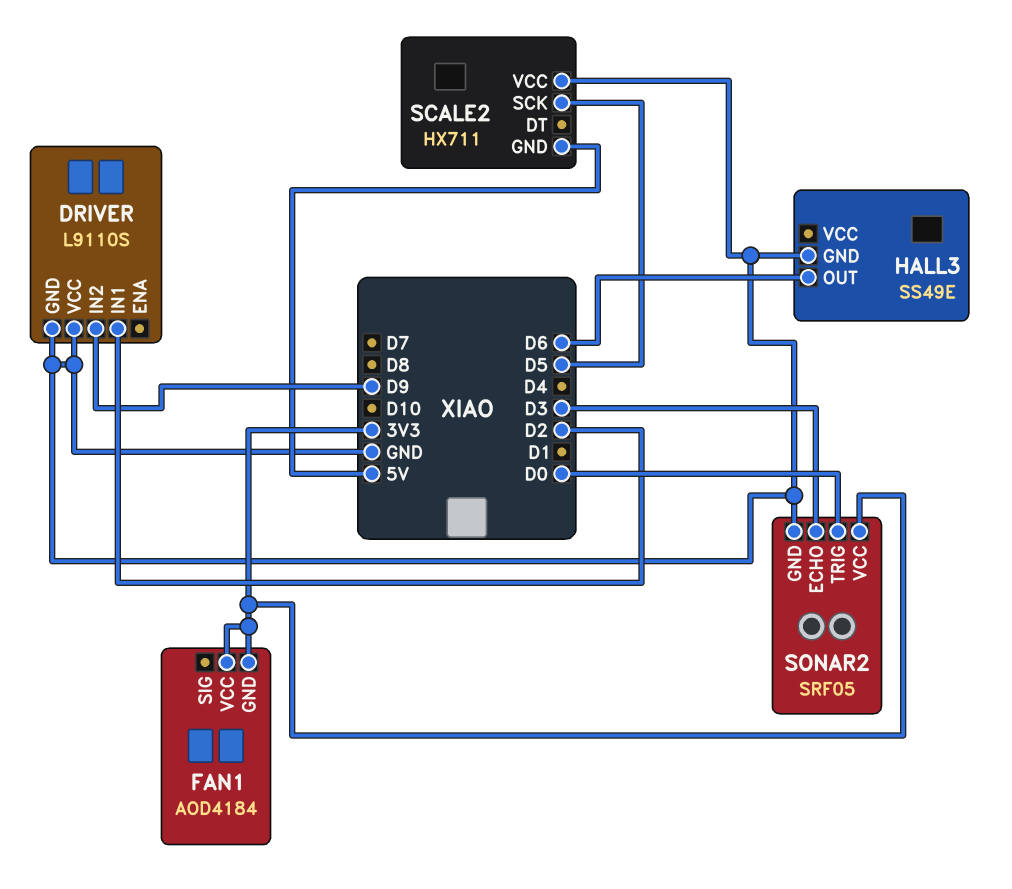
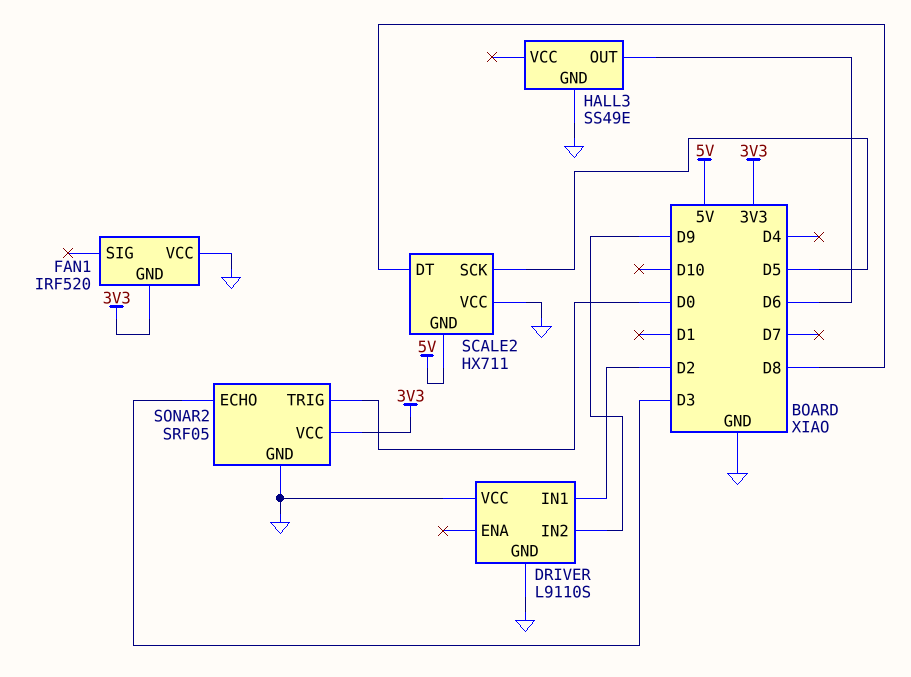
FAN1: AOD4184 -> IRF520
FAN1 pin VCC: 3V3 -> GND
SCALE2 pin DT: none -> D8

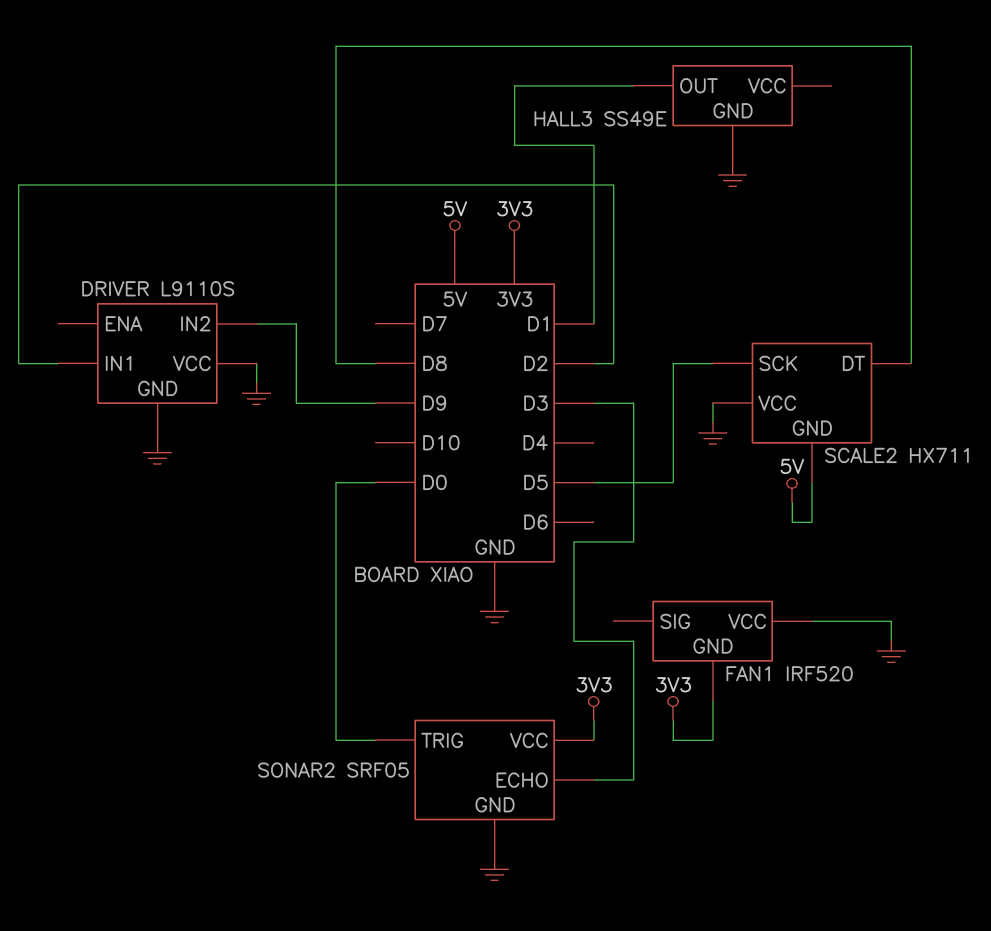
HALL3 pin OUT: D6 -> D1

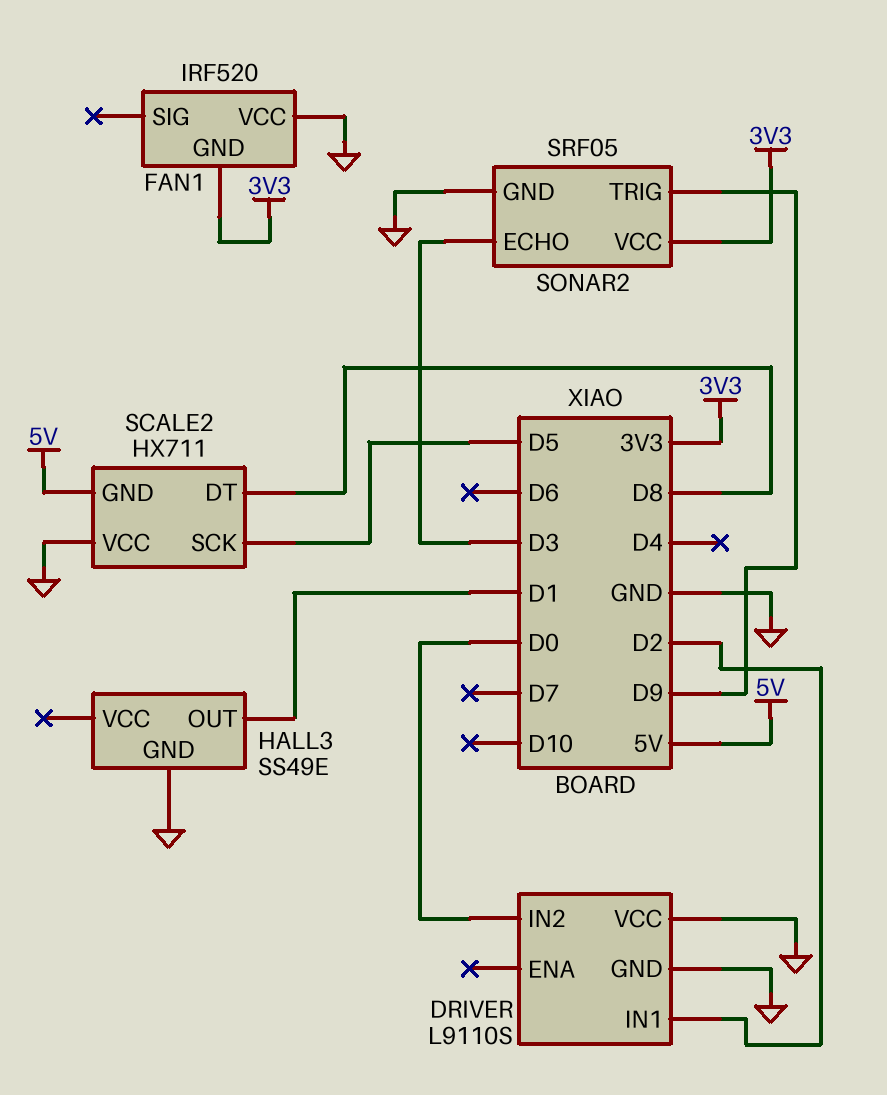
DRIVER pin IN2: D9 -> D0
SONAR2 pin TRIG: D0 -> D9

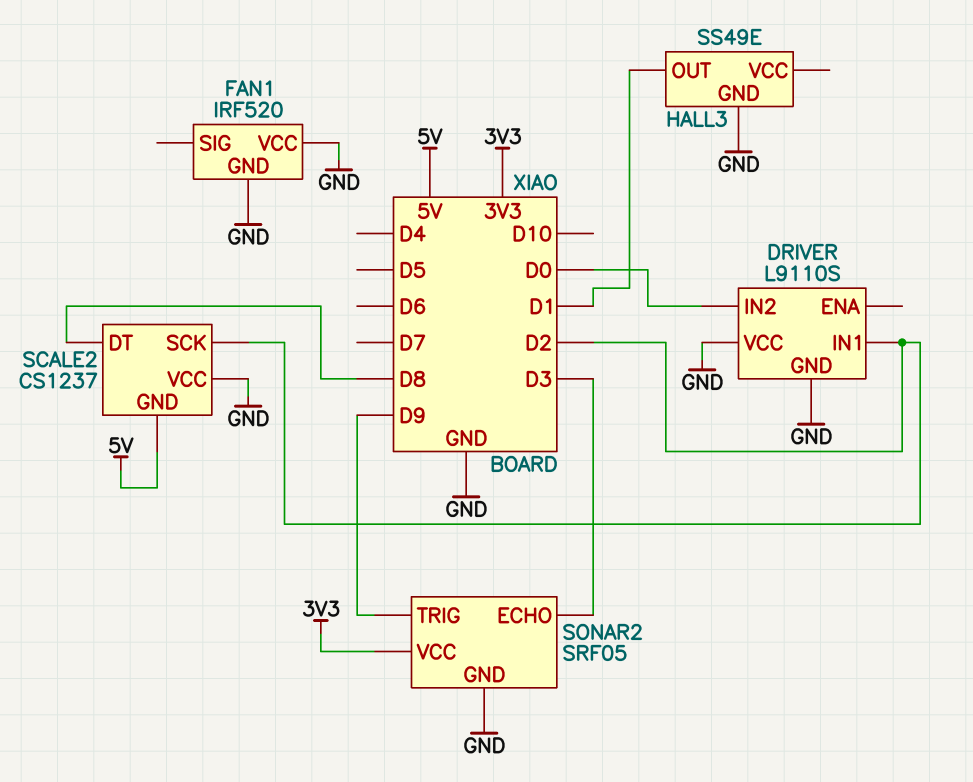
FAN1 pin GND: 3V3 -> GND
SCALE2: HX711 -> CS1237
SCALE2 pin SCK: D5 -> D2

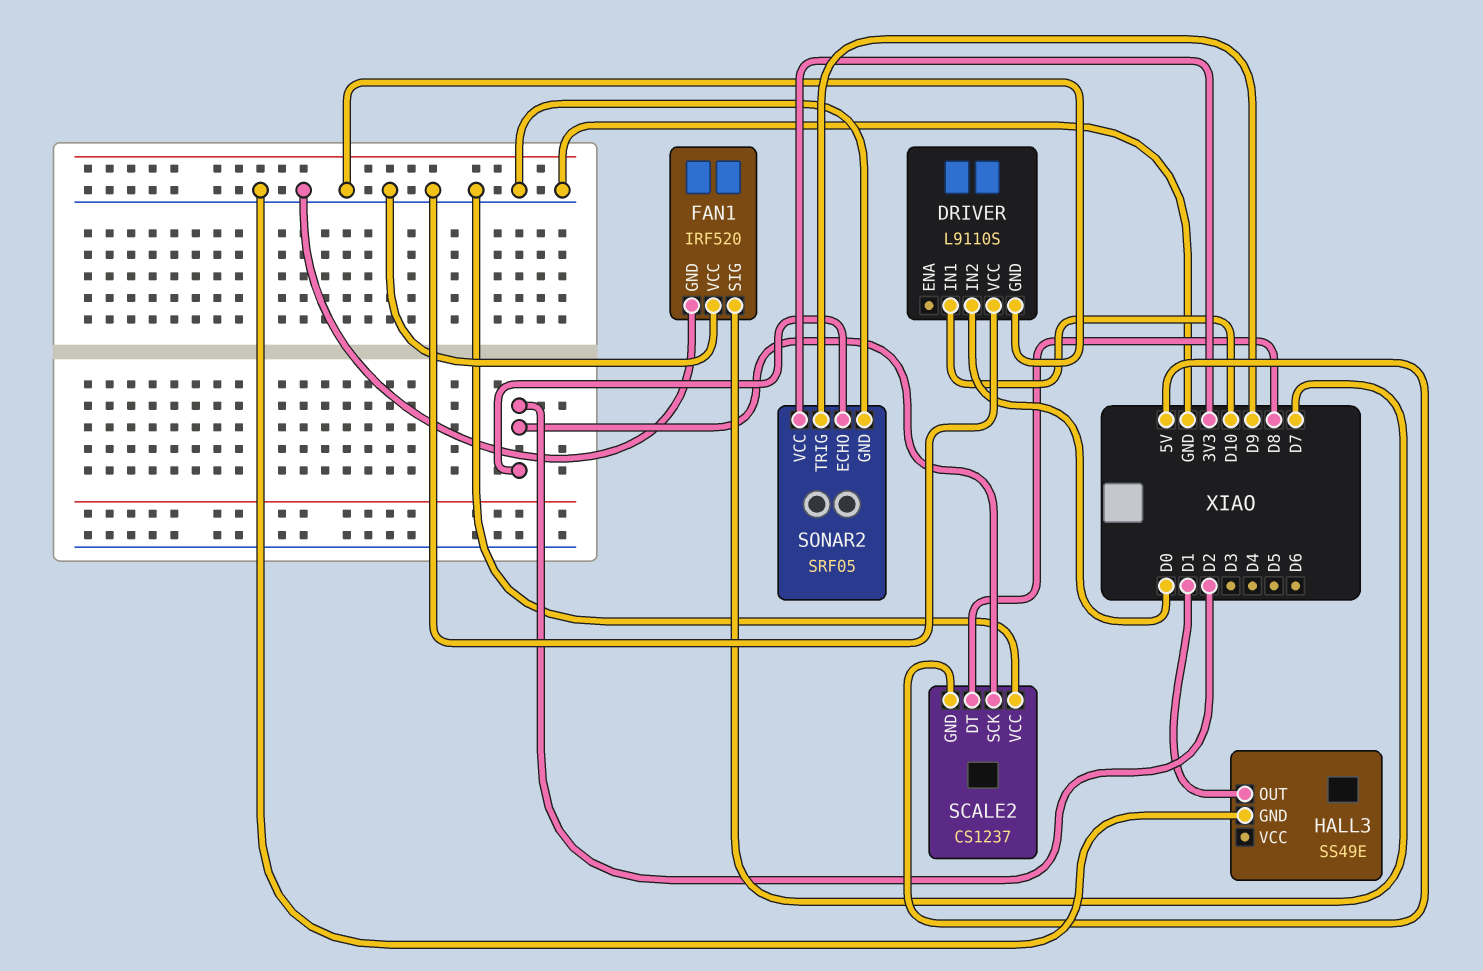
DRIVER pin IN1: D2 -> D10
FAN1 pin SIG: none -> D7
SONAR2 pin ECHO: D3 -> D2

